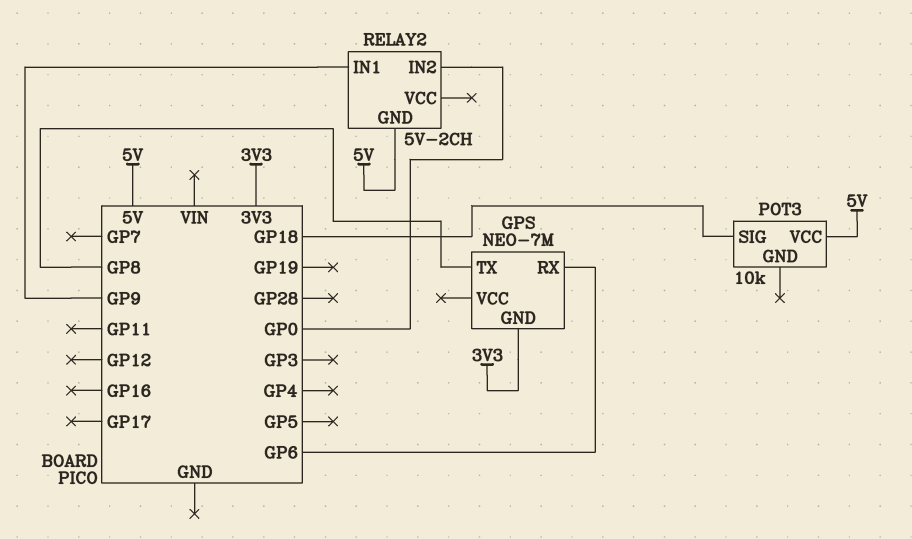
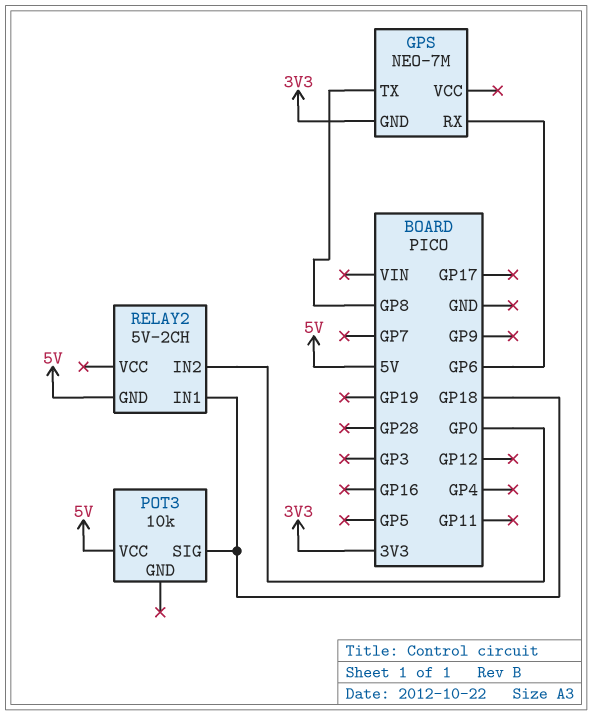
RELAY2 pin IN1: GP9 -> GP18

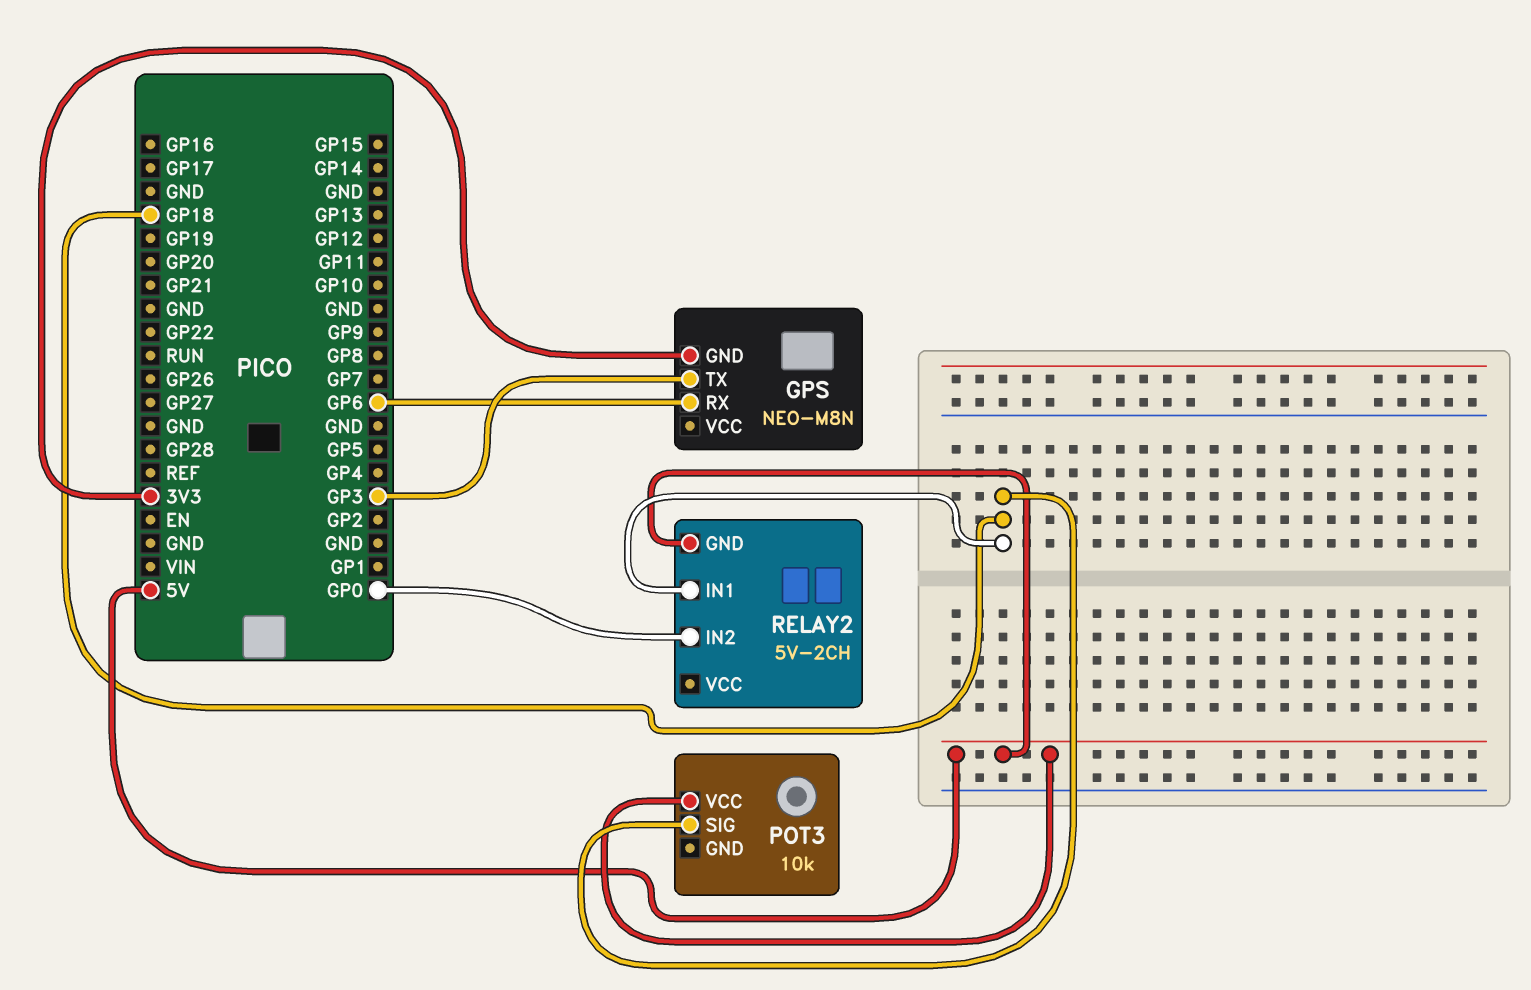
GPS: NEO-7M -> NEO-M8N
GPS pin TX: GP8 -> GP3

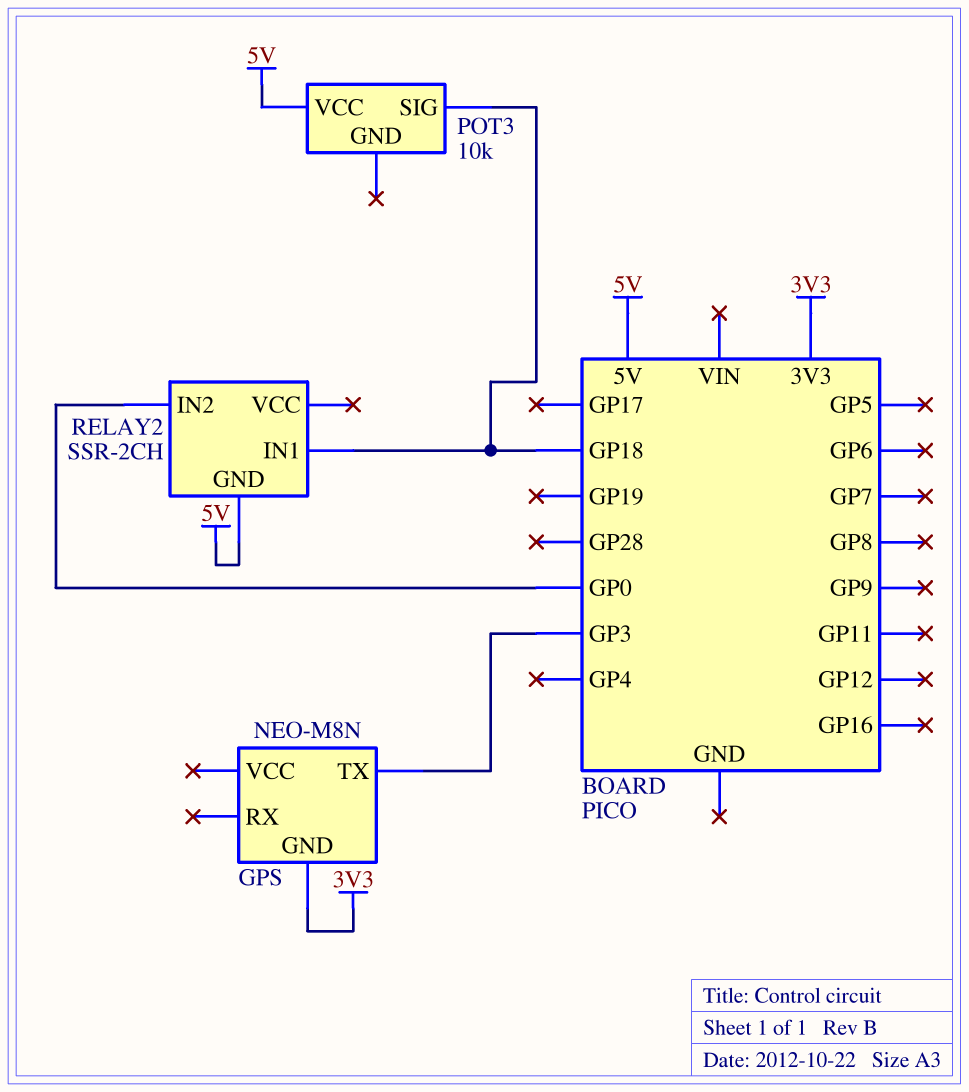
GPS pin RX: GP6 -> none
RELAY2: 5V-2CH -> SSR-2CH

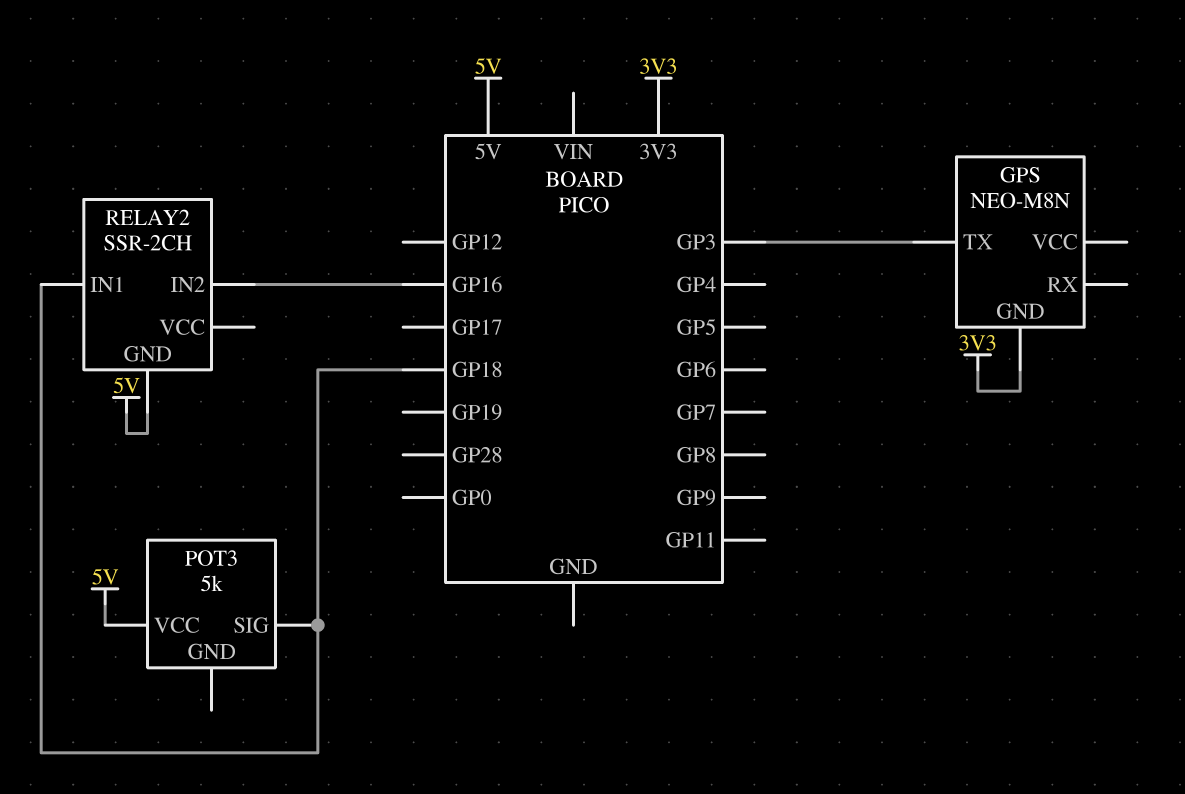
POT3: 10k -> 5k
RELAY2 pin IN2: GP0 -> GP16

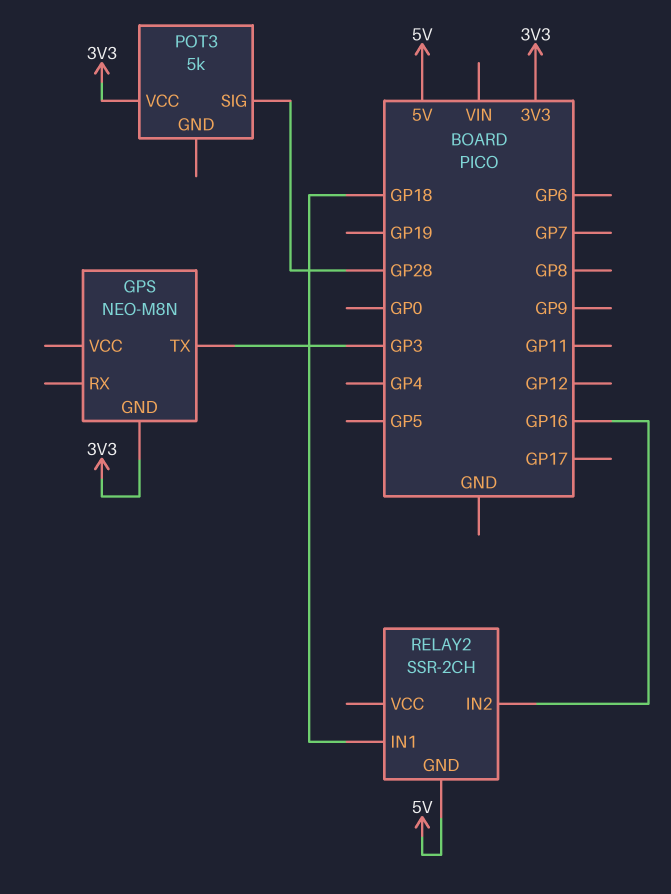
POT3 pin SIG: GP18 -> GP28
POT3 pin VCC: 5V -> 3V3

